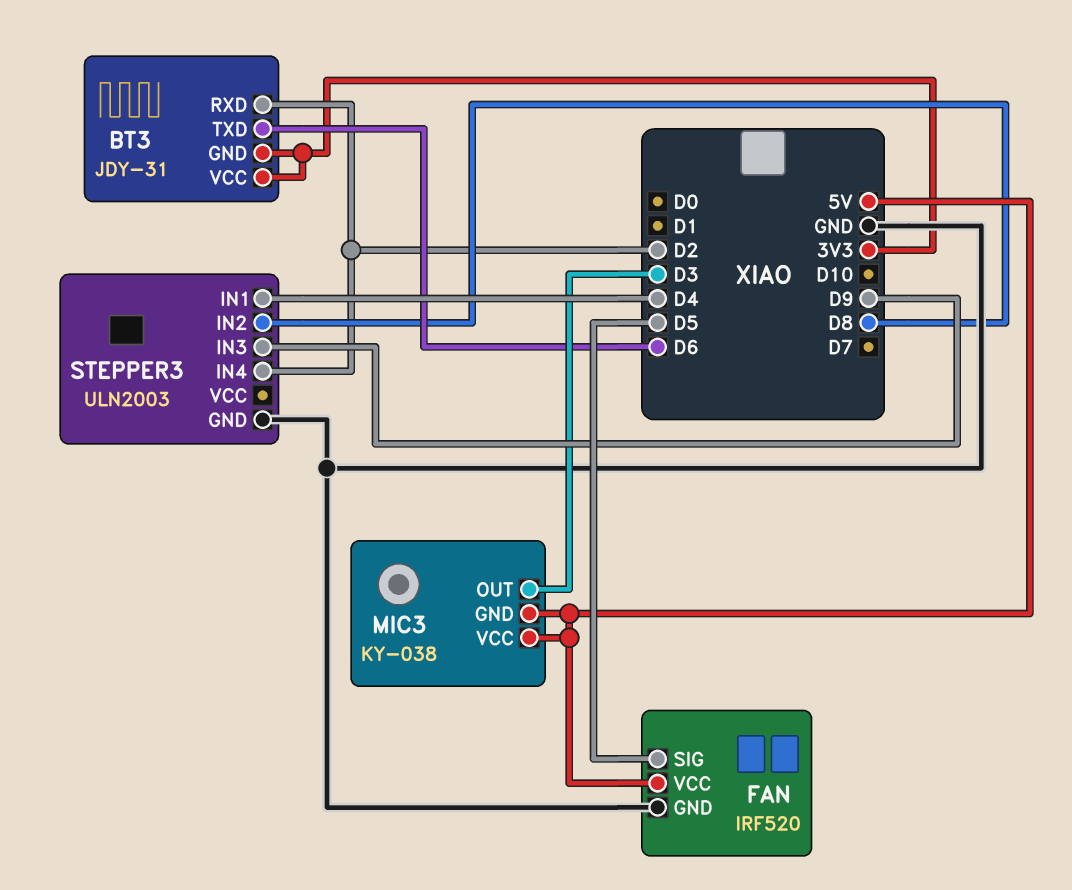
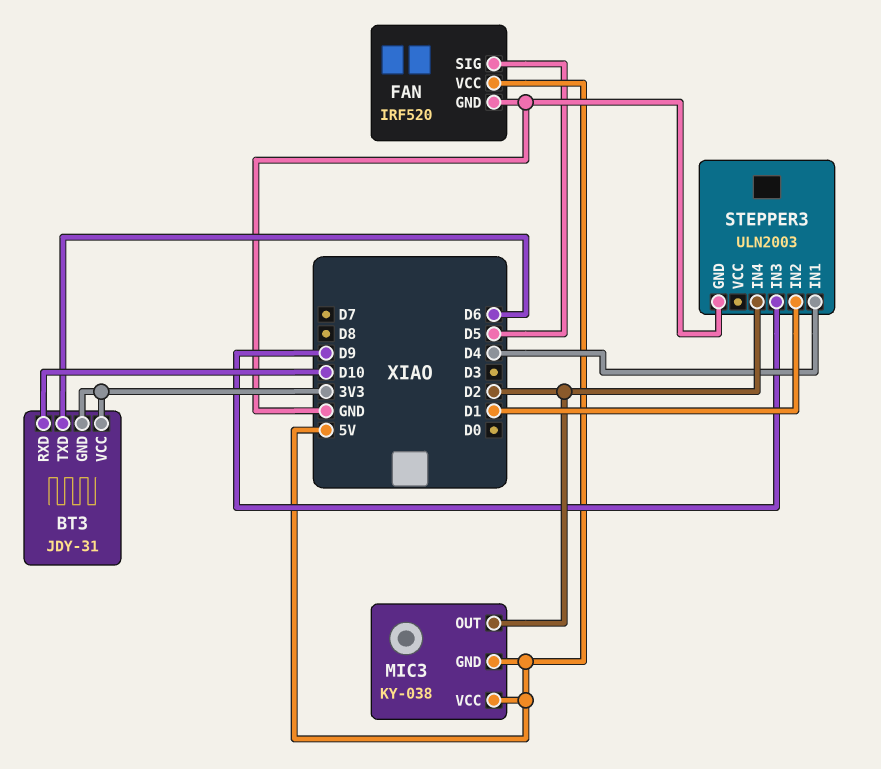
BT3 pin RXD: D2 -> D10
MIC3 pin OUT: D3 -> D2
STEPPER3 pin IN2: D8 -> D1

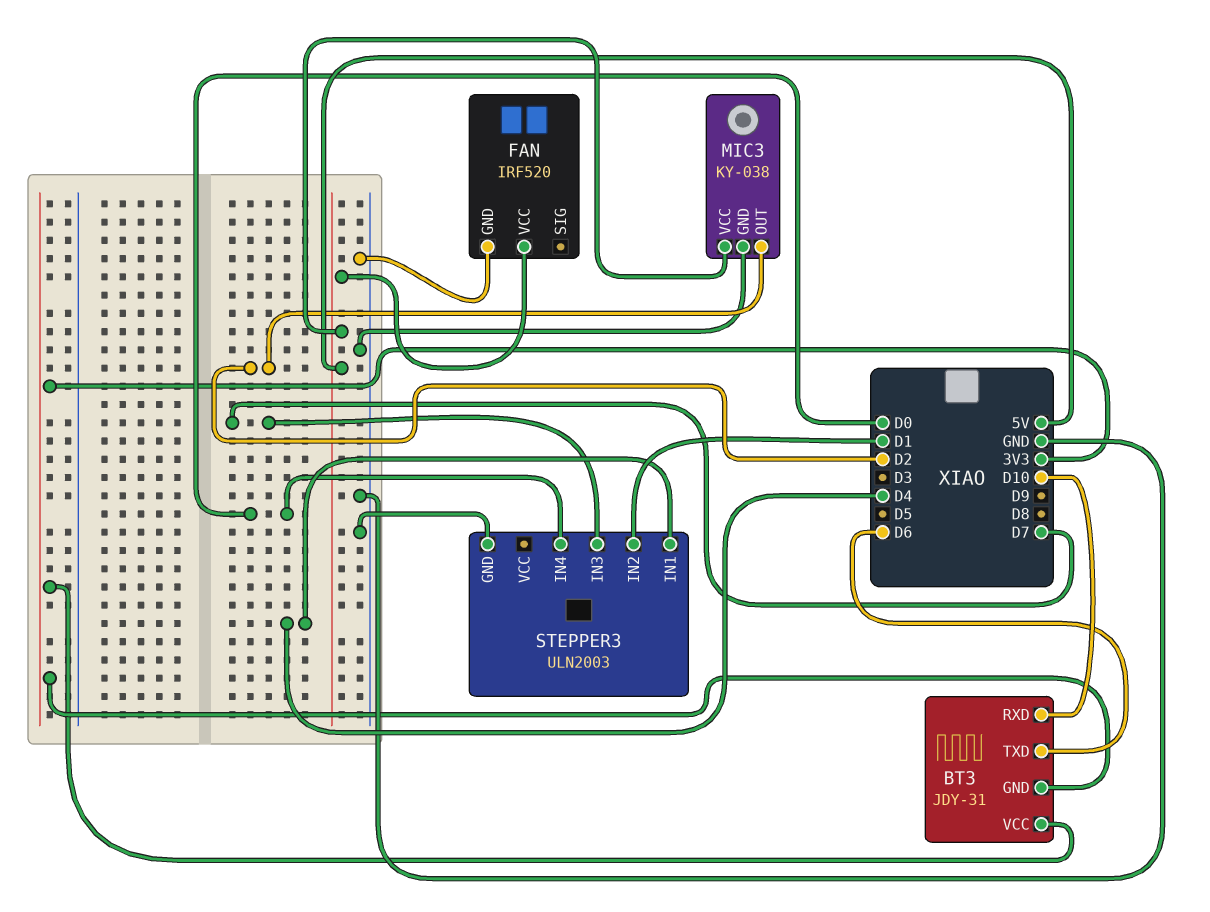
FAN pin SIG: D5 -> none
MIC3 pin GND: 5V -> GND
STEPPER3 pin IN3: D9 -> D7
STEPPER3 pin IN4: D2 -> D0

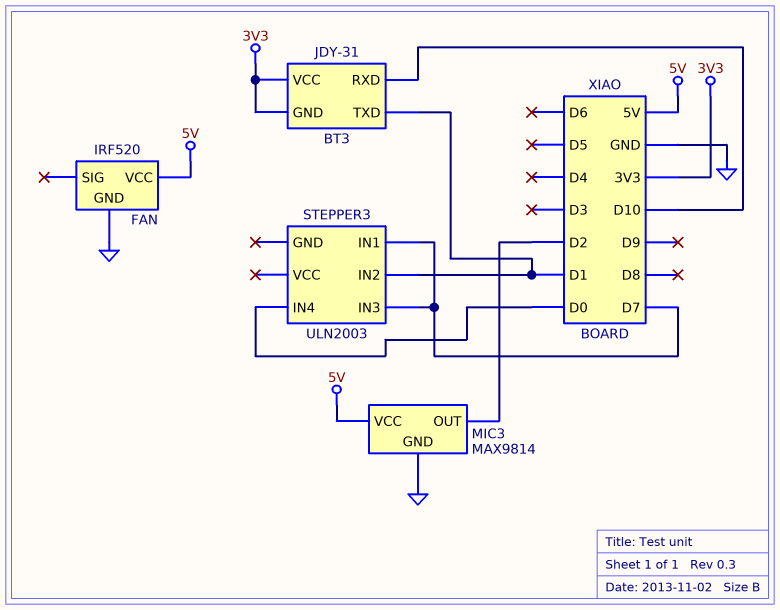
BT3 pin TXD: D6 -> D1
MIC3: KY-038 -> MAX9814
STEPPER3 pin GND: GND -> none
STEPPER3 pin IN1: D4 -> D7

